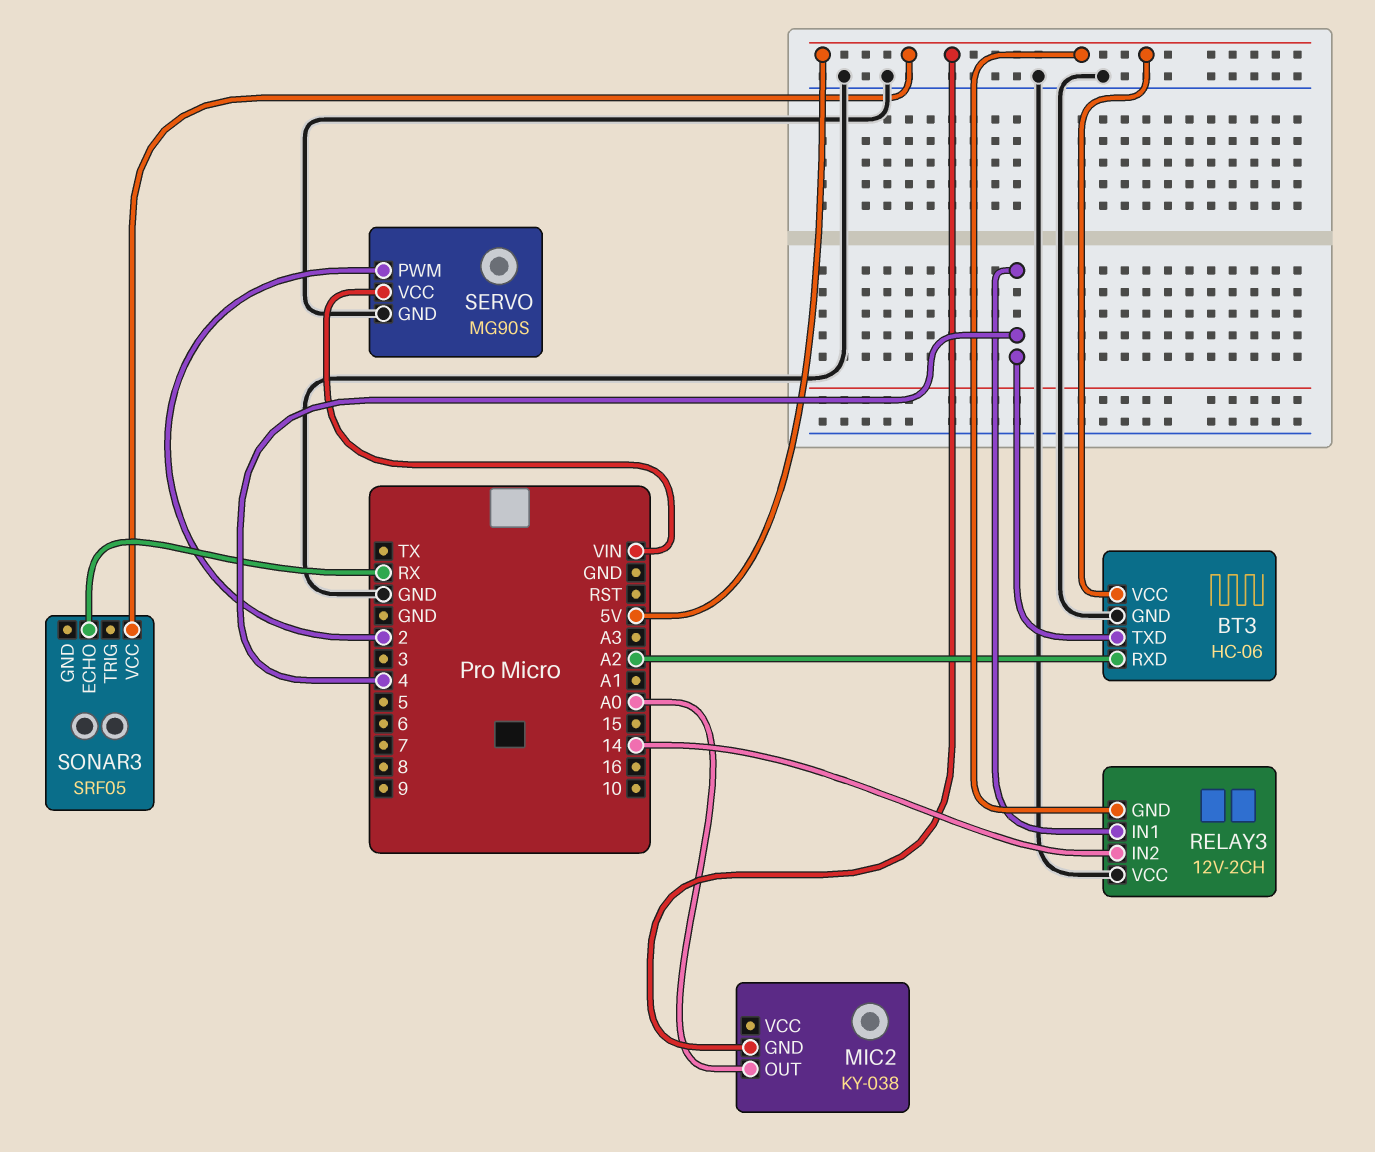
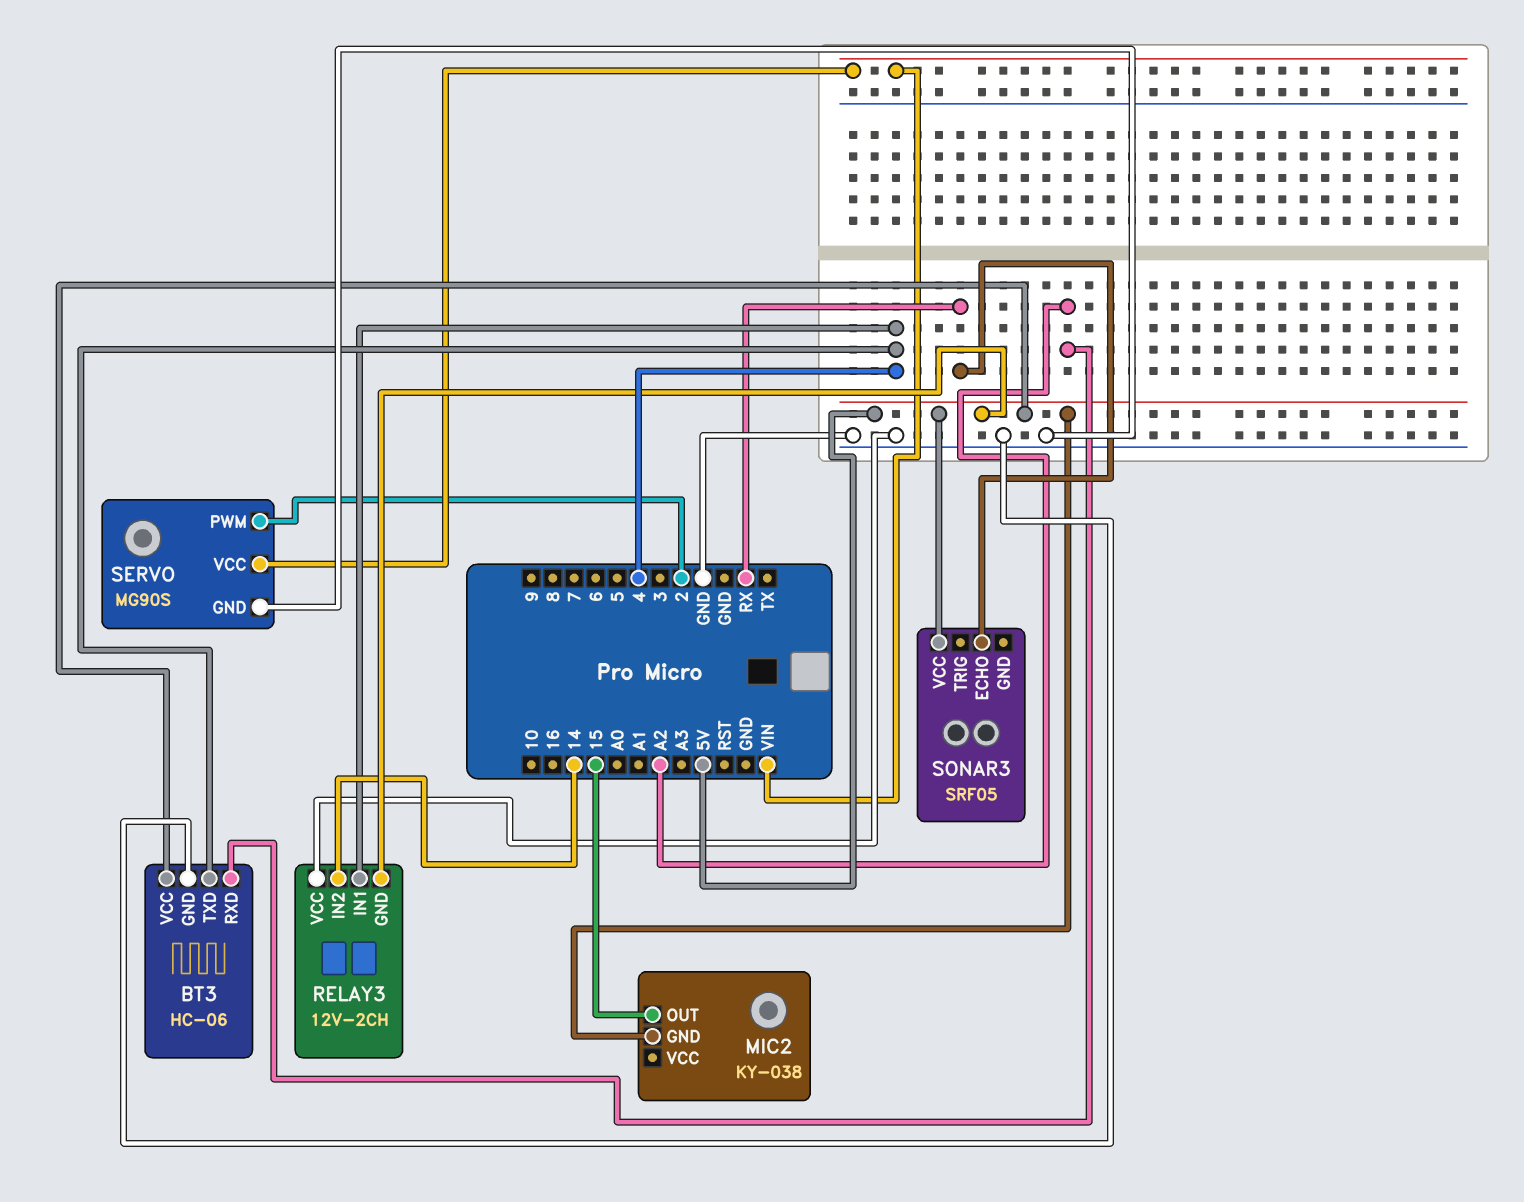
MIC2 pin OUT: A0 -> 15

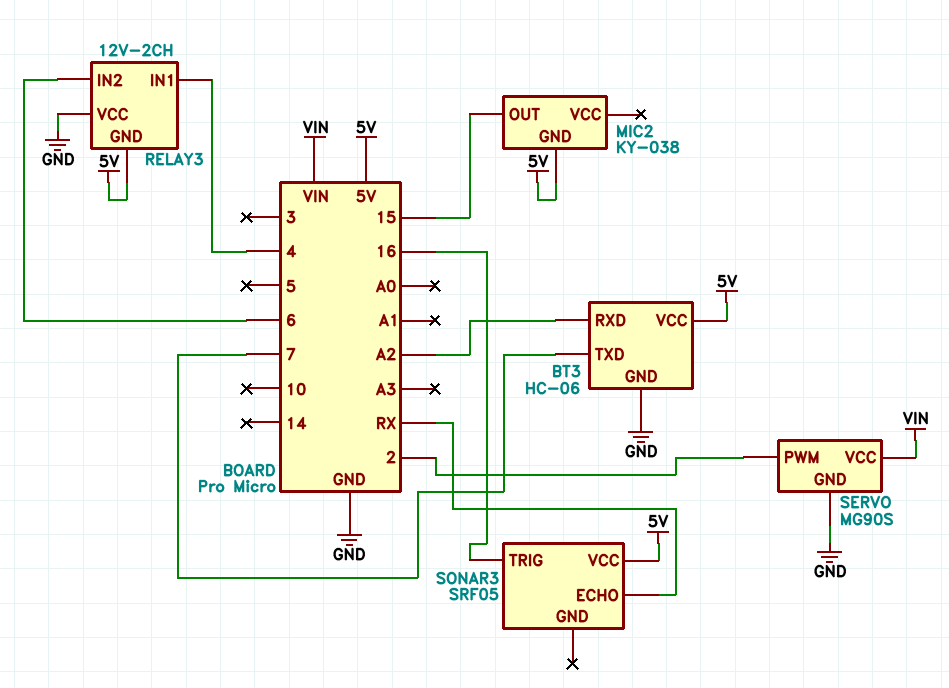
BT3 pin TXD: 4 -> 7
RELAY3 pin IN2: 14 -> 6
SONAR3 pin TRIG: none -> 16

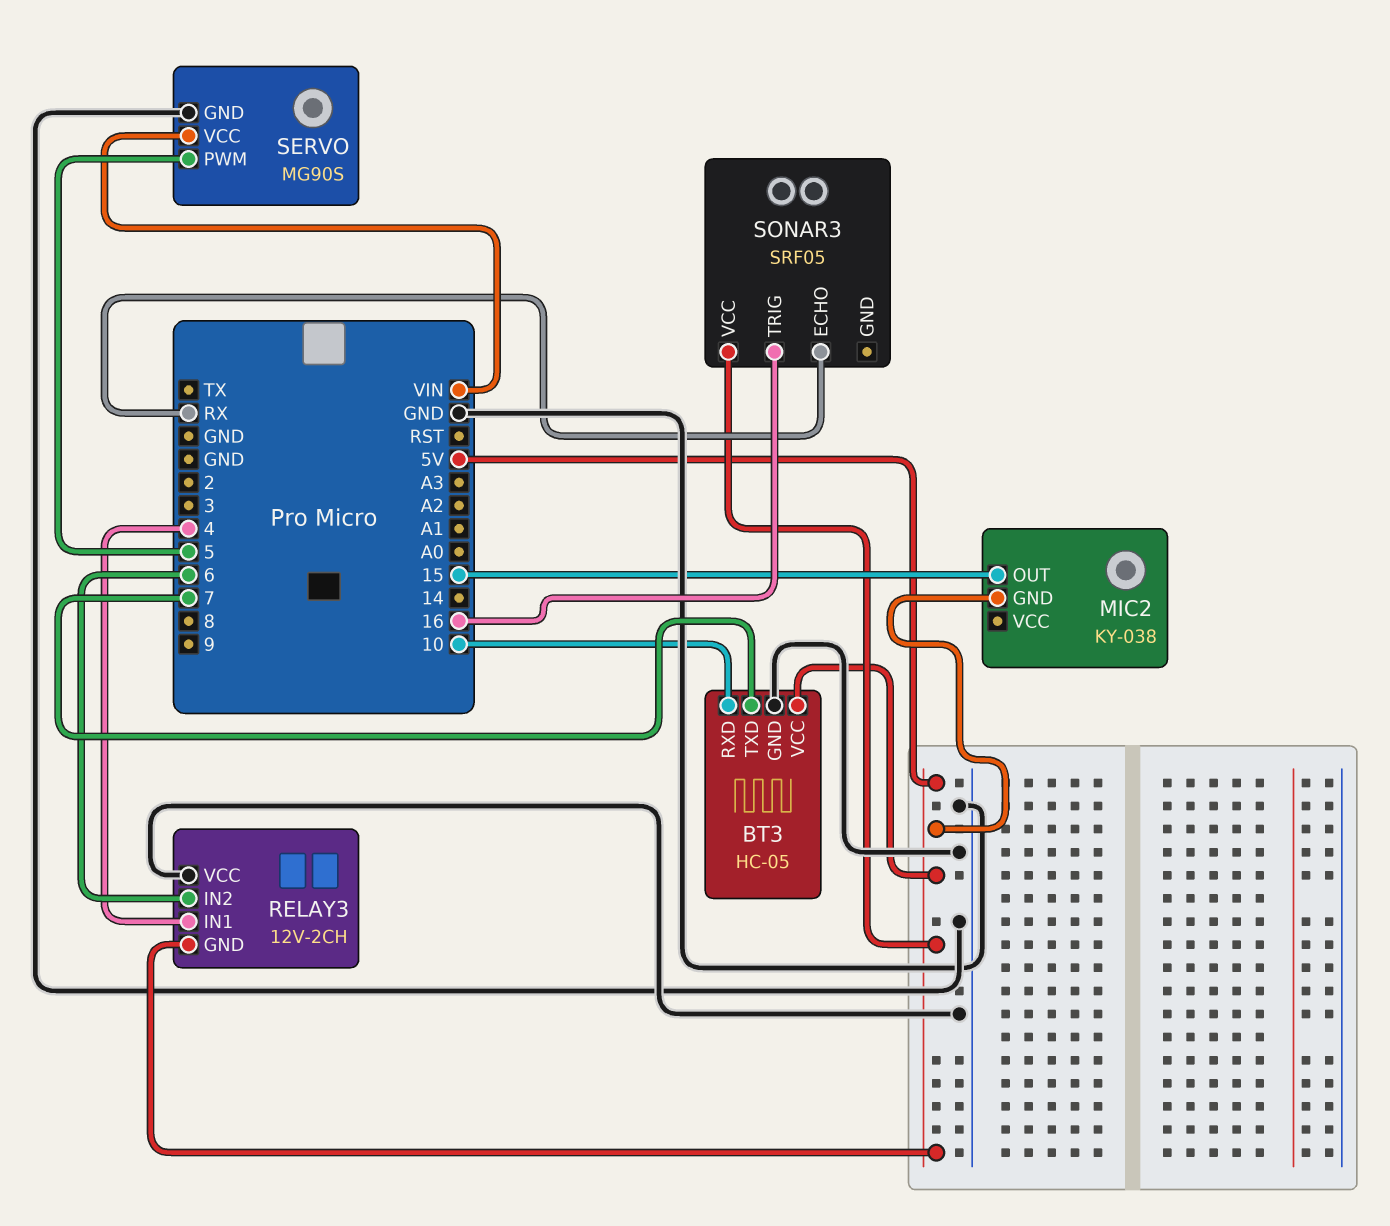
BT3: HC-06 -> HC-05
BT3 pin RXD: A2 -> 10
SERVO pin PWM: 2 -> 5

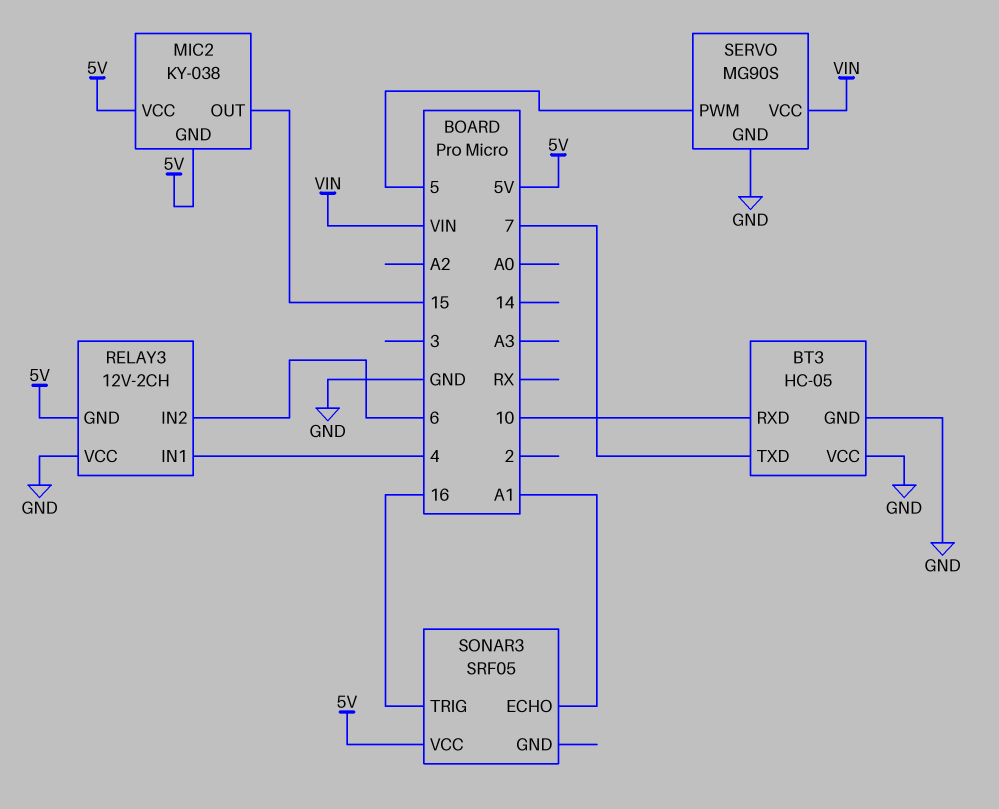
BT3 pin VCC: 5V -> GND
MIC2 pin VCC: none -> 5V
SONAR3 pin ECHO: RX -> A1

